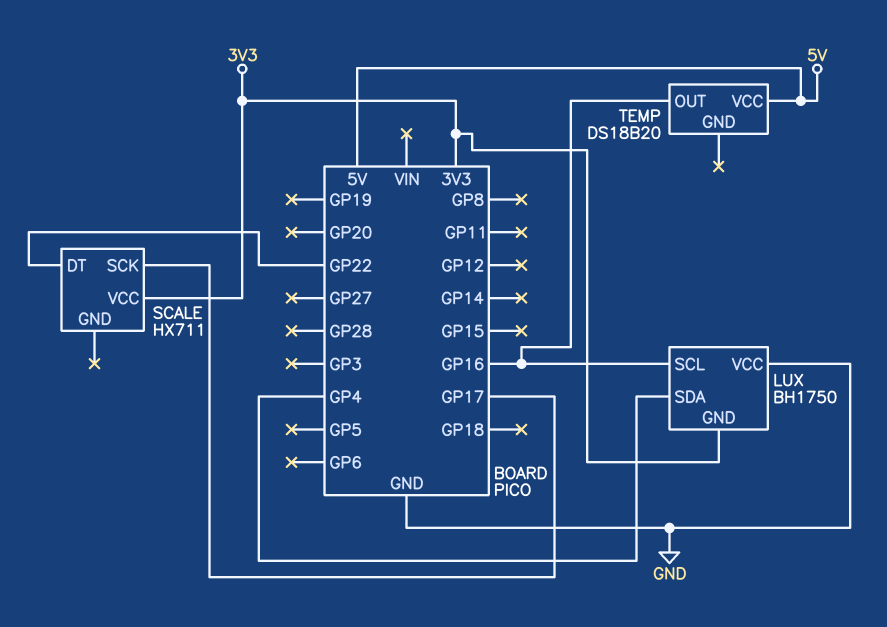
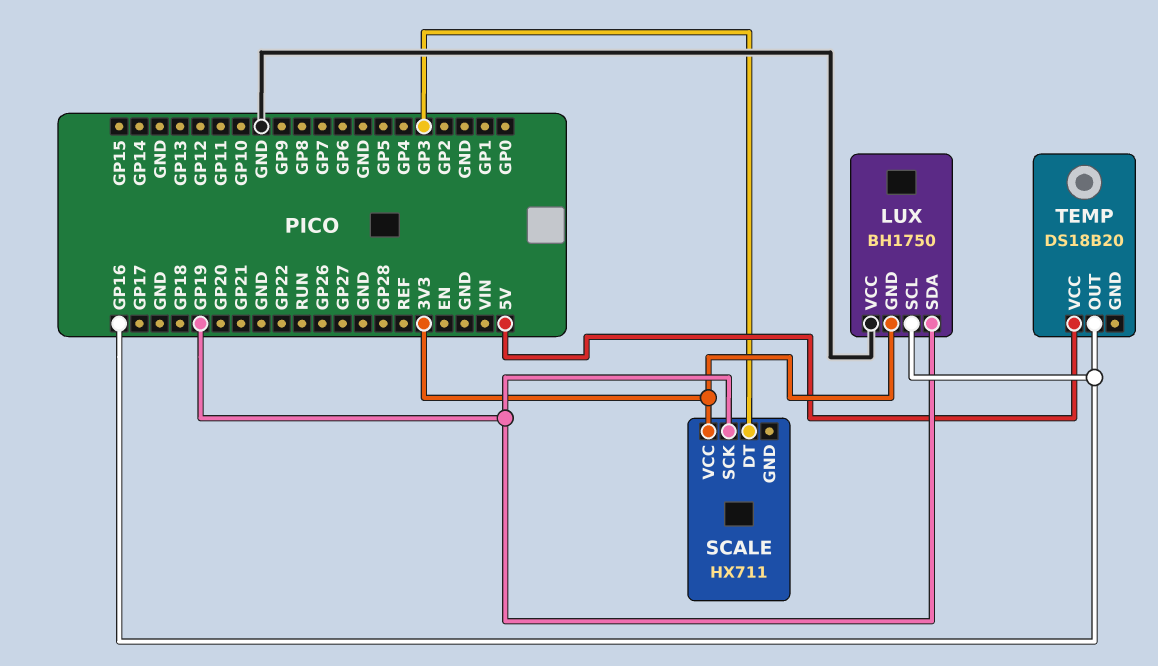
LUX pin SDA: GP4 -> GP19
SCALE pin DT: GP22 -> GP3
SCALE pin SCK: GP17 -> GP19

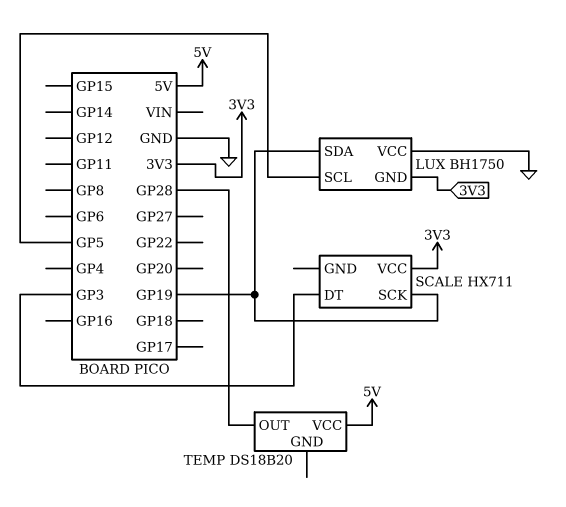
LUX pin SCL: GP16 -> GP5
TEMP pin OUT: GP16 -> GP28

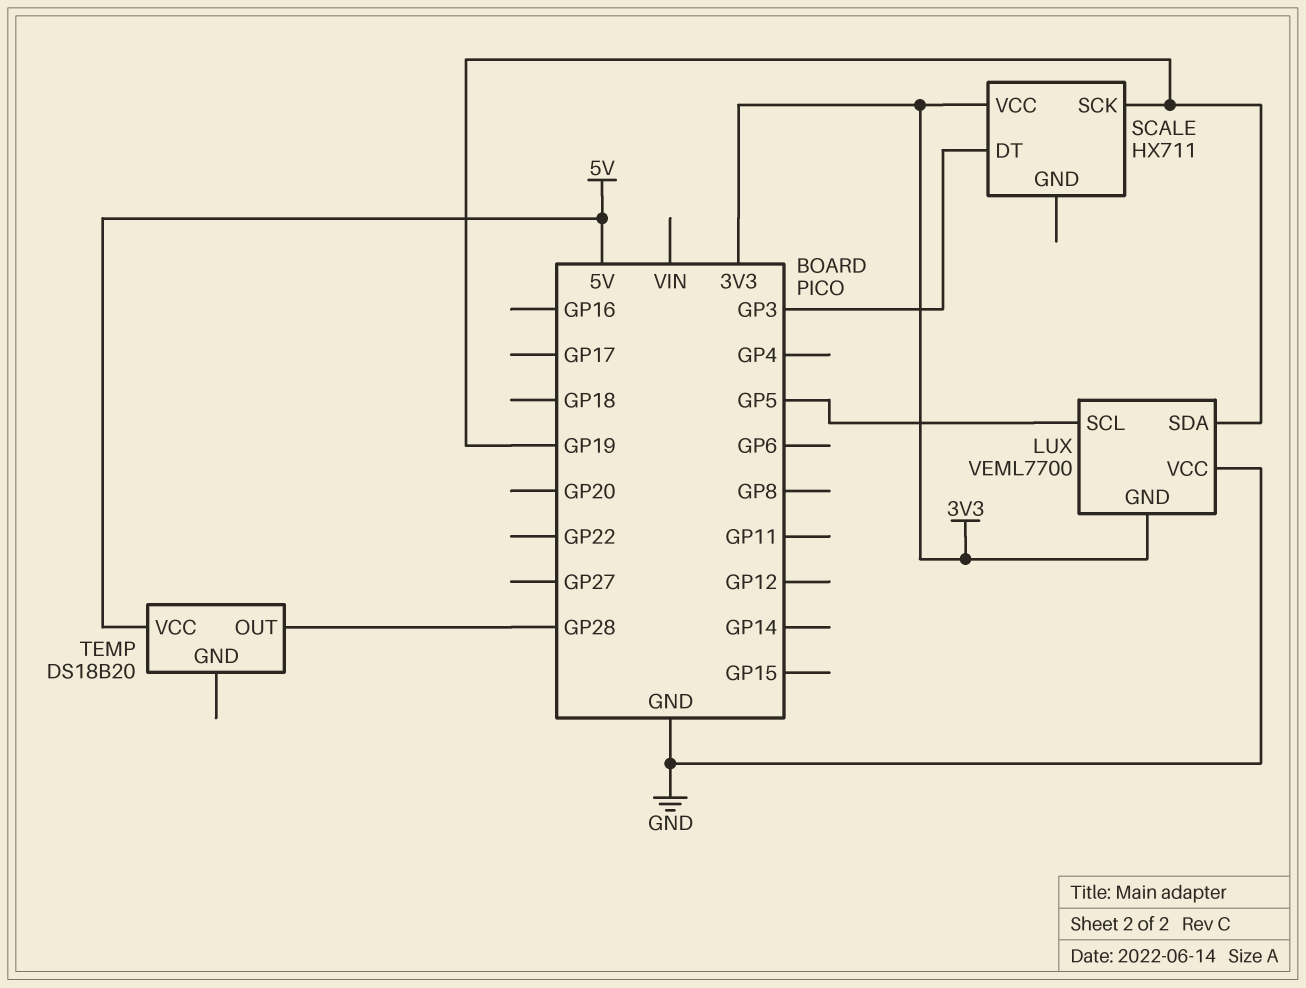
LUX: BH1750 -> VEML7700

